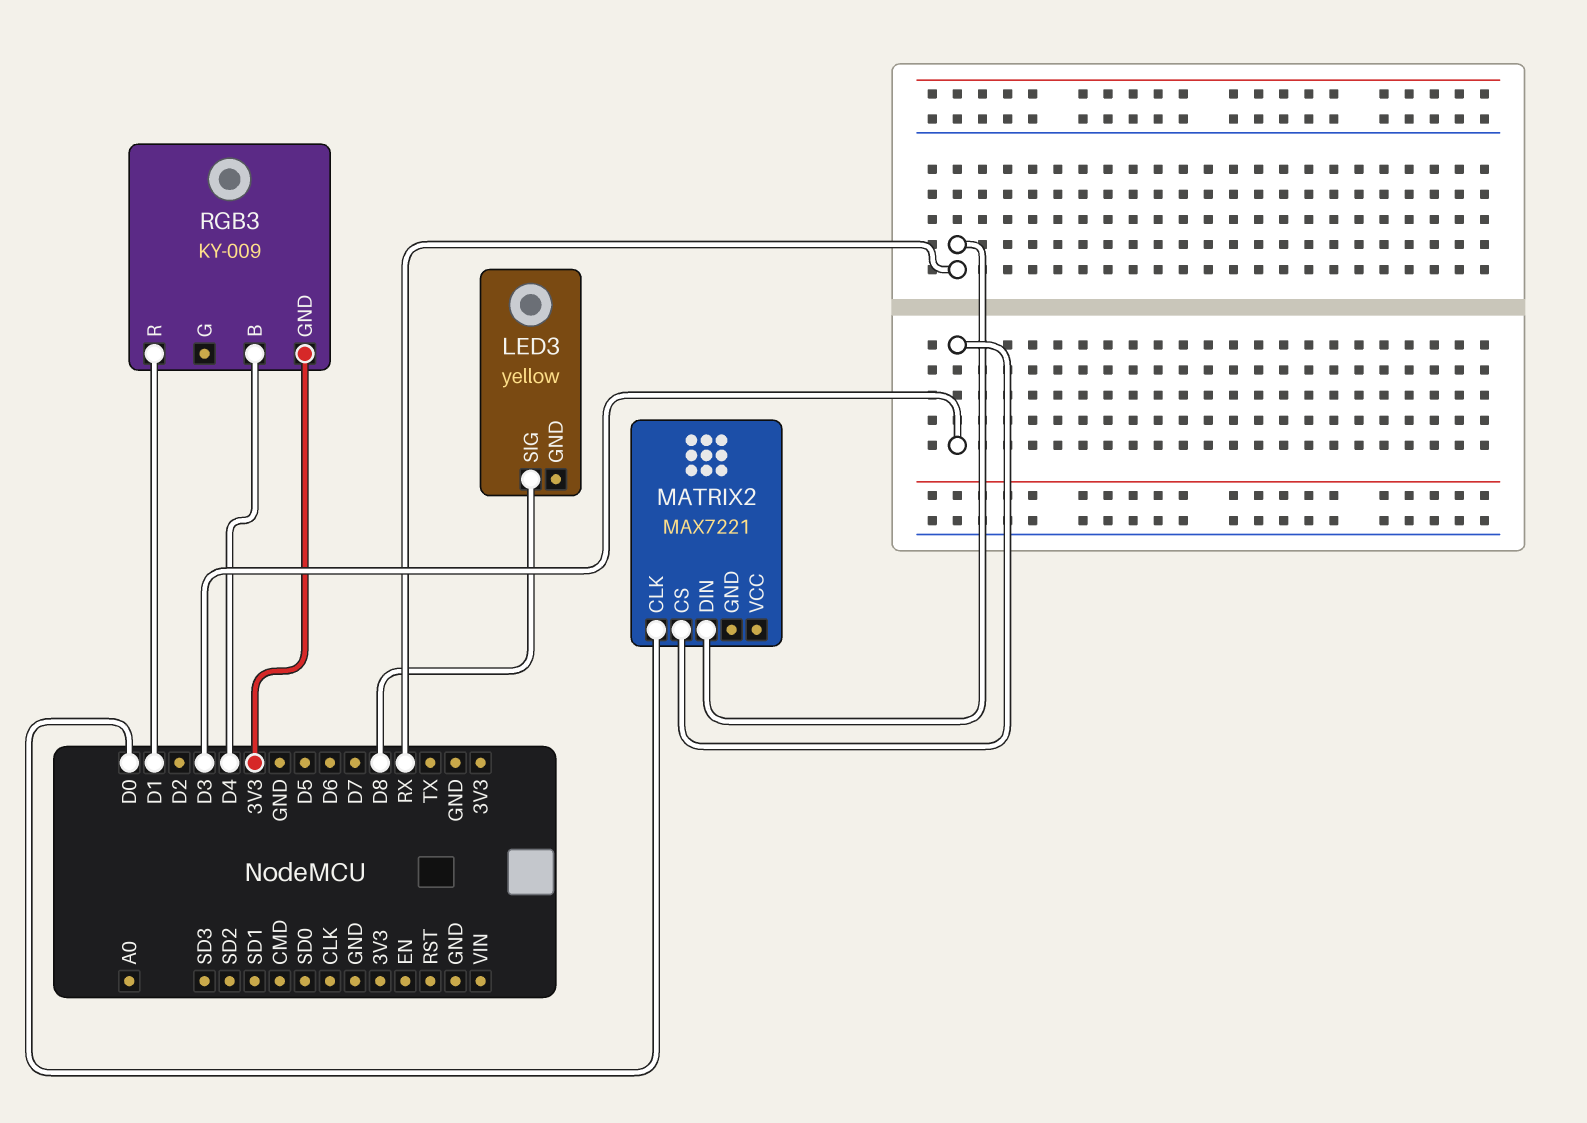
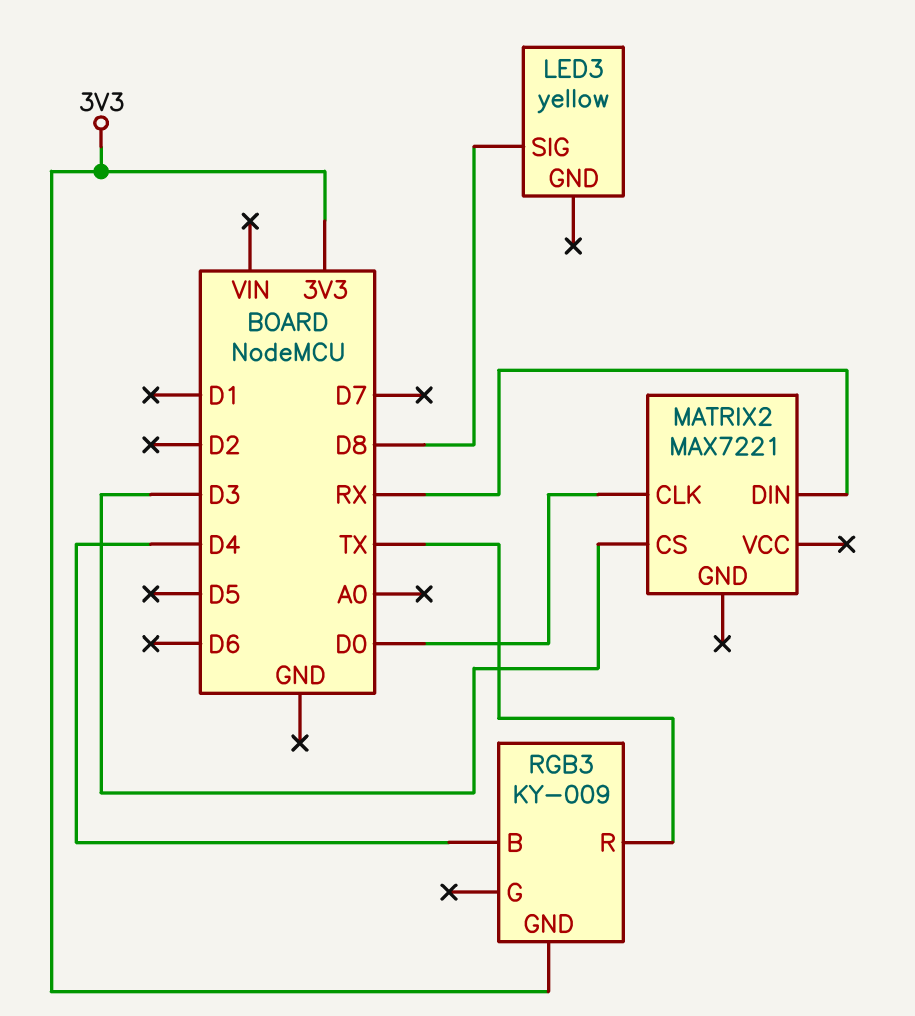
RGB3 pin R: D1 -> TX

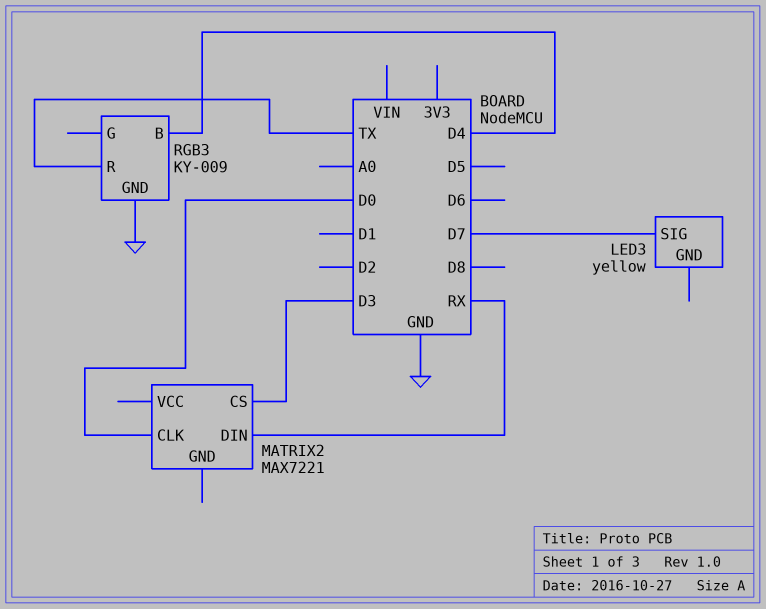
LED3 pin SIG: D8 -> D7
RGB3 pin GND: 3V3 -> GND

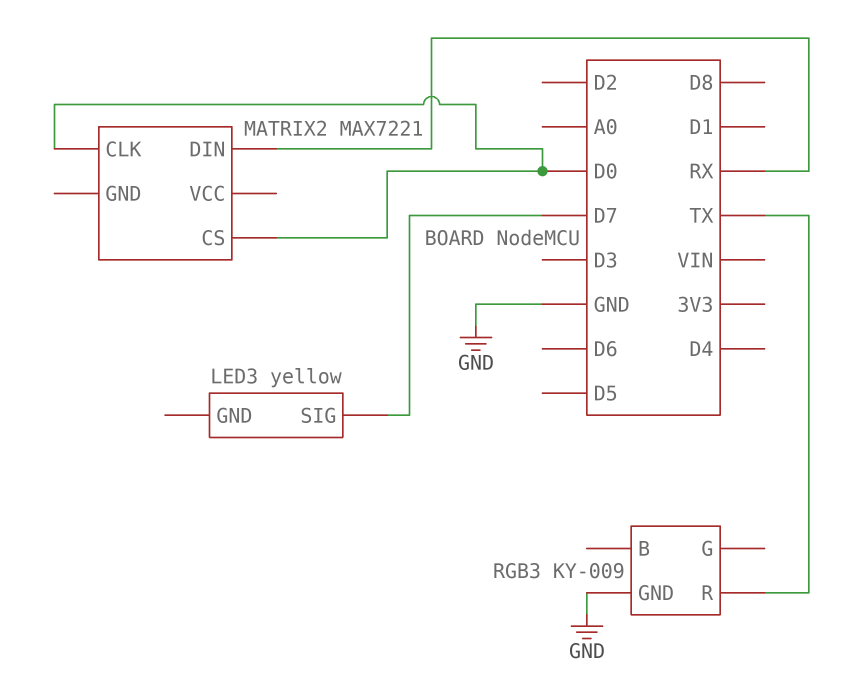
MATRIX2 pin CS: D3 -> D0
RGB3 pin B: D4 -> none

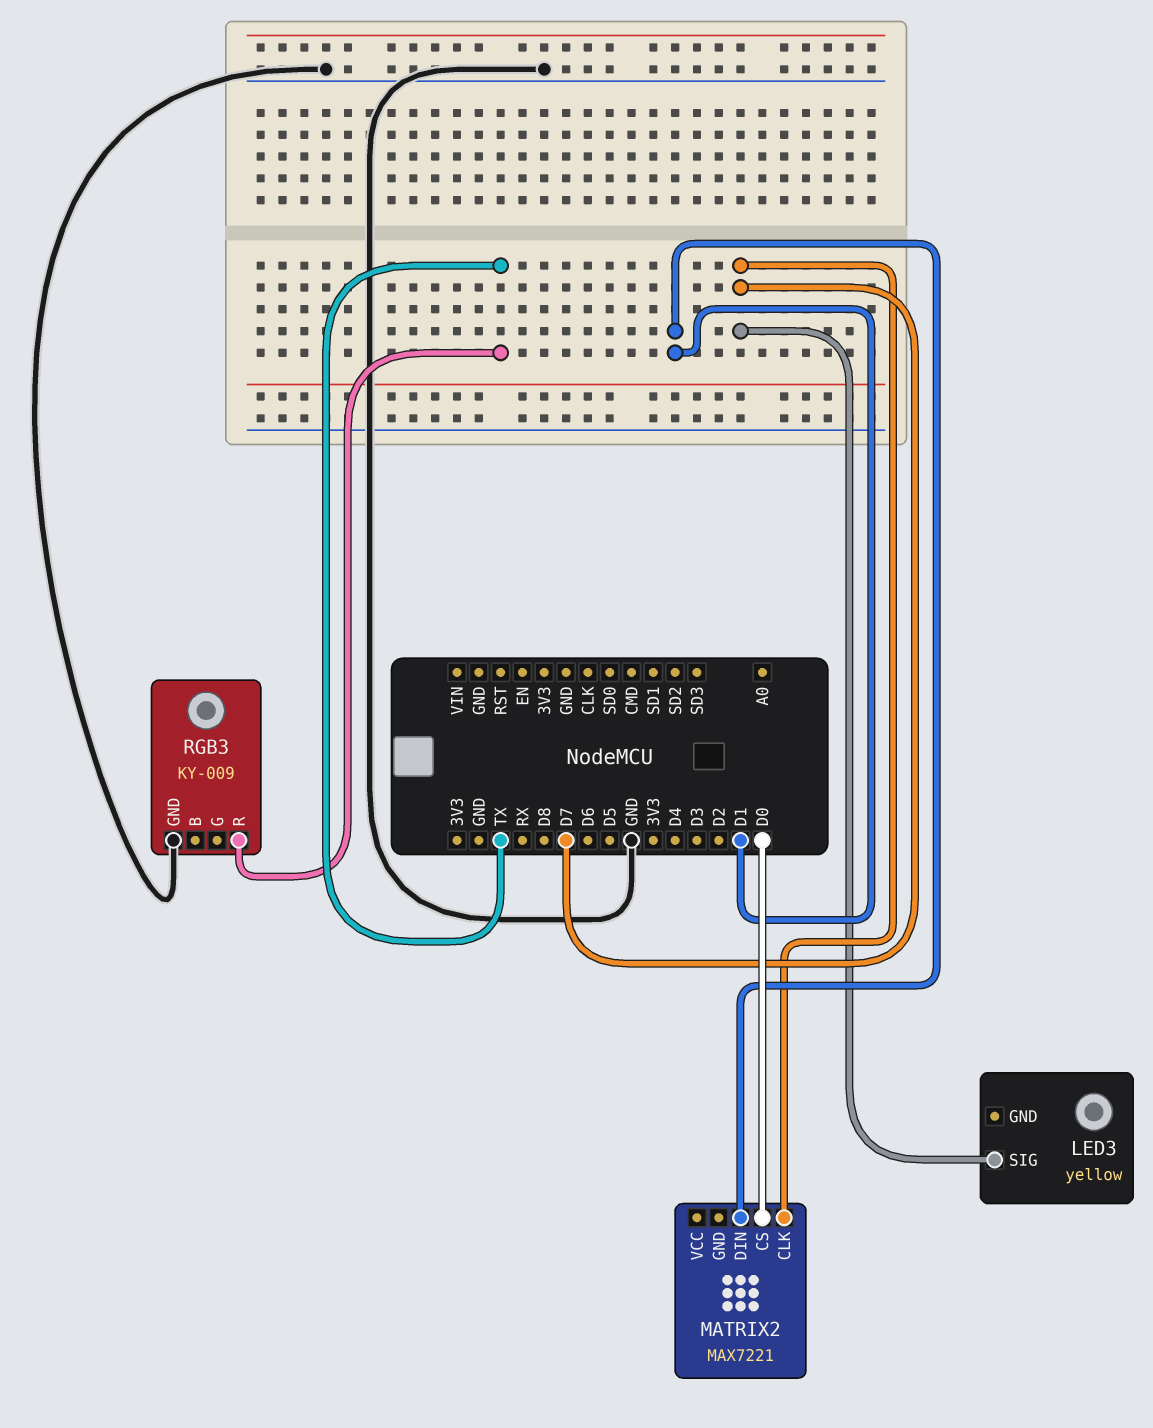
MATRIX2 pin CLK: D0 -> D7
MATRIX2 pin DIN: RX -> D1

